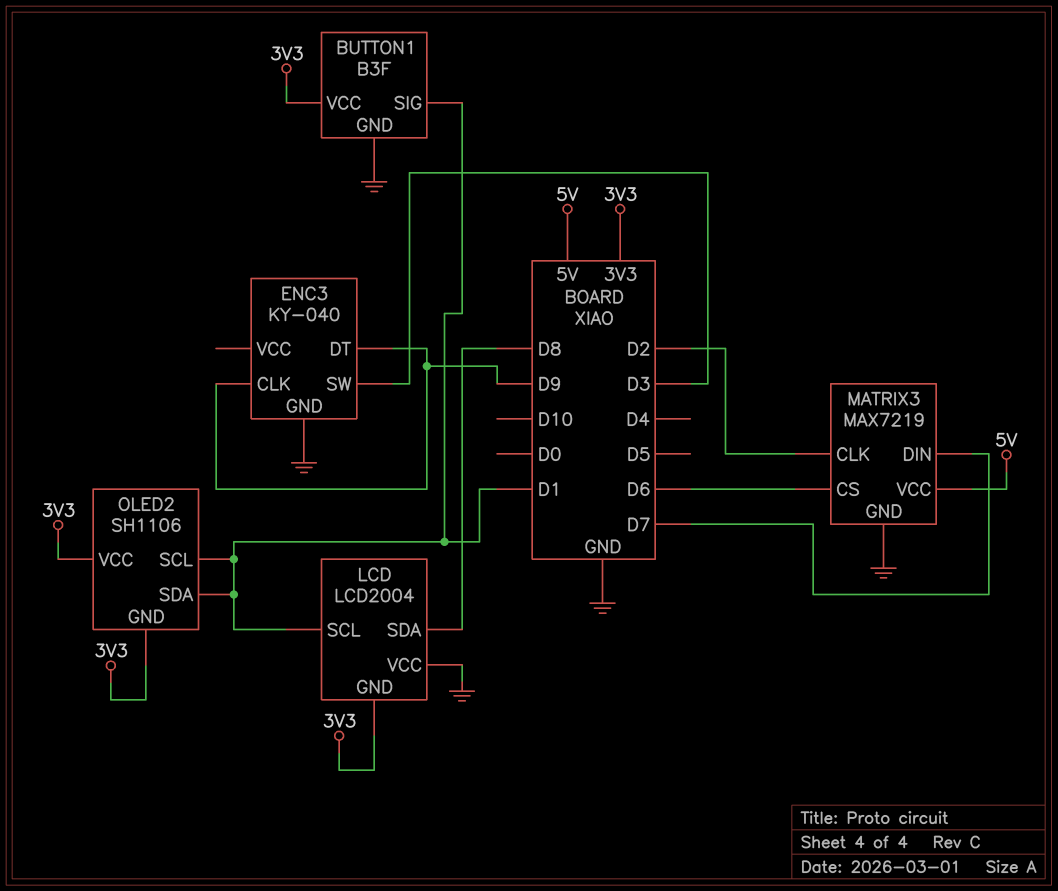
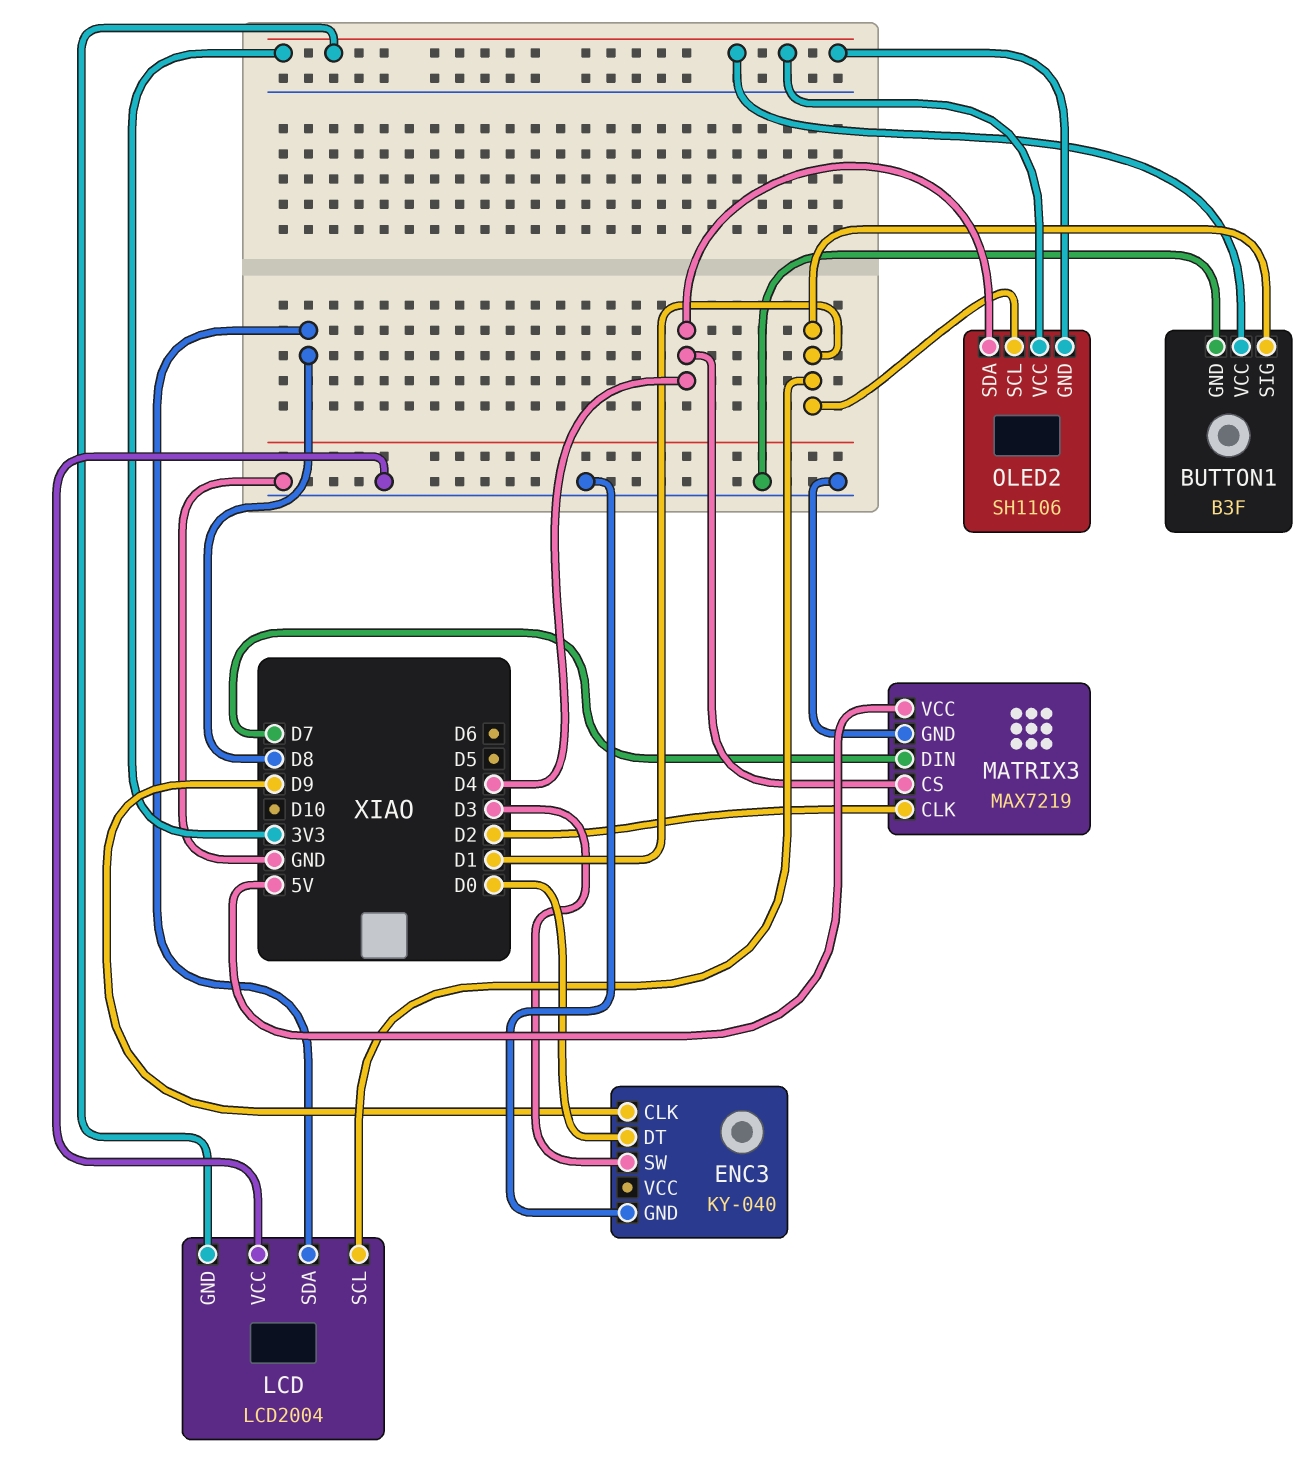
ENC3 pin DT: D9 -> D0
MATRIX3 pin CS: D6 -> D4
OLED2 pin SDA: D1 -> D4

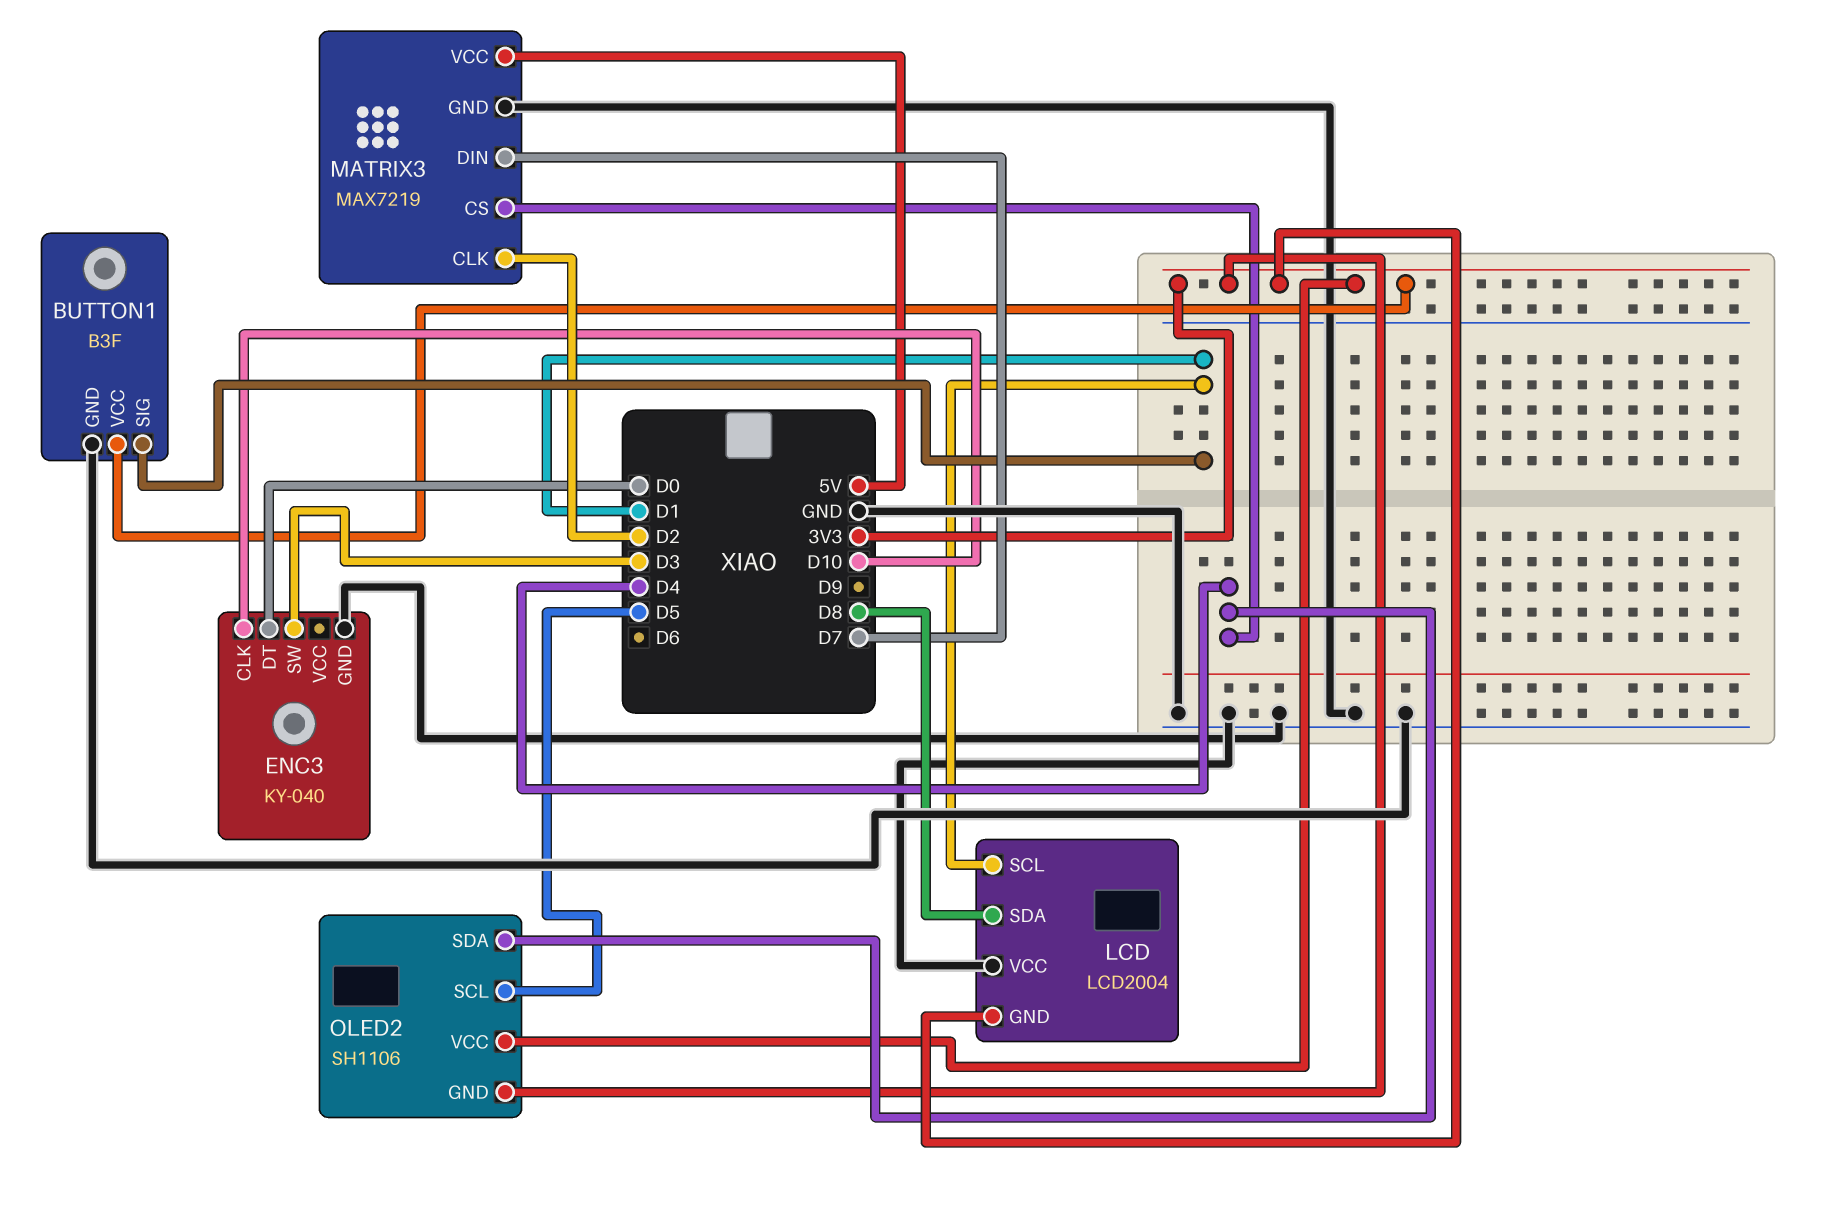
ENC3 pin CLK: D9 -> D10
OLED2 pin SCL: D1 -> D5

